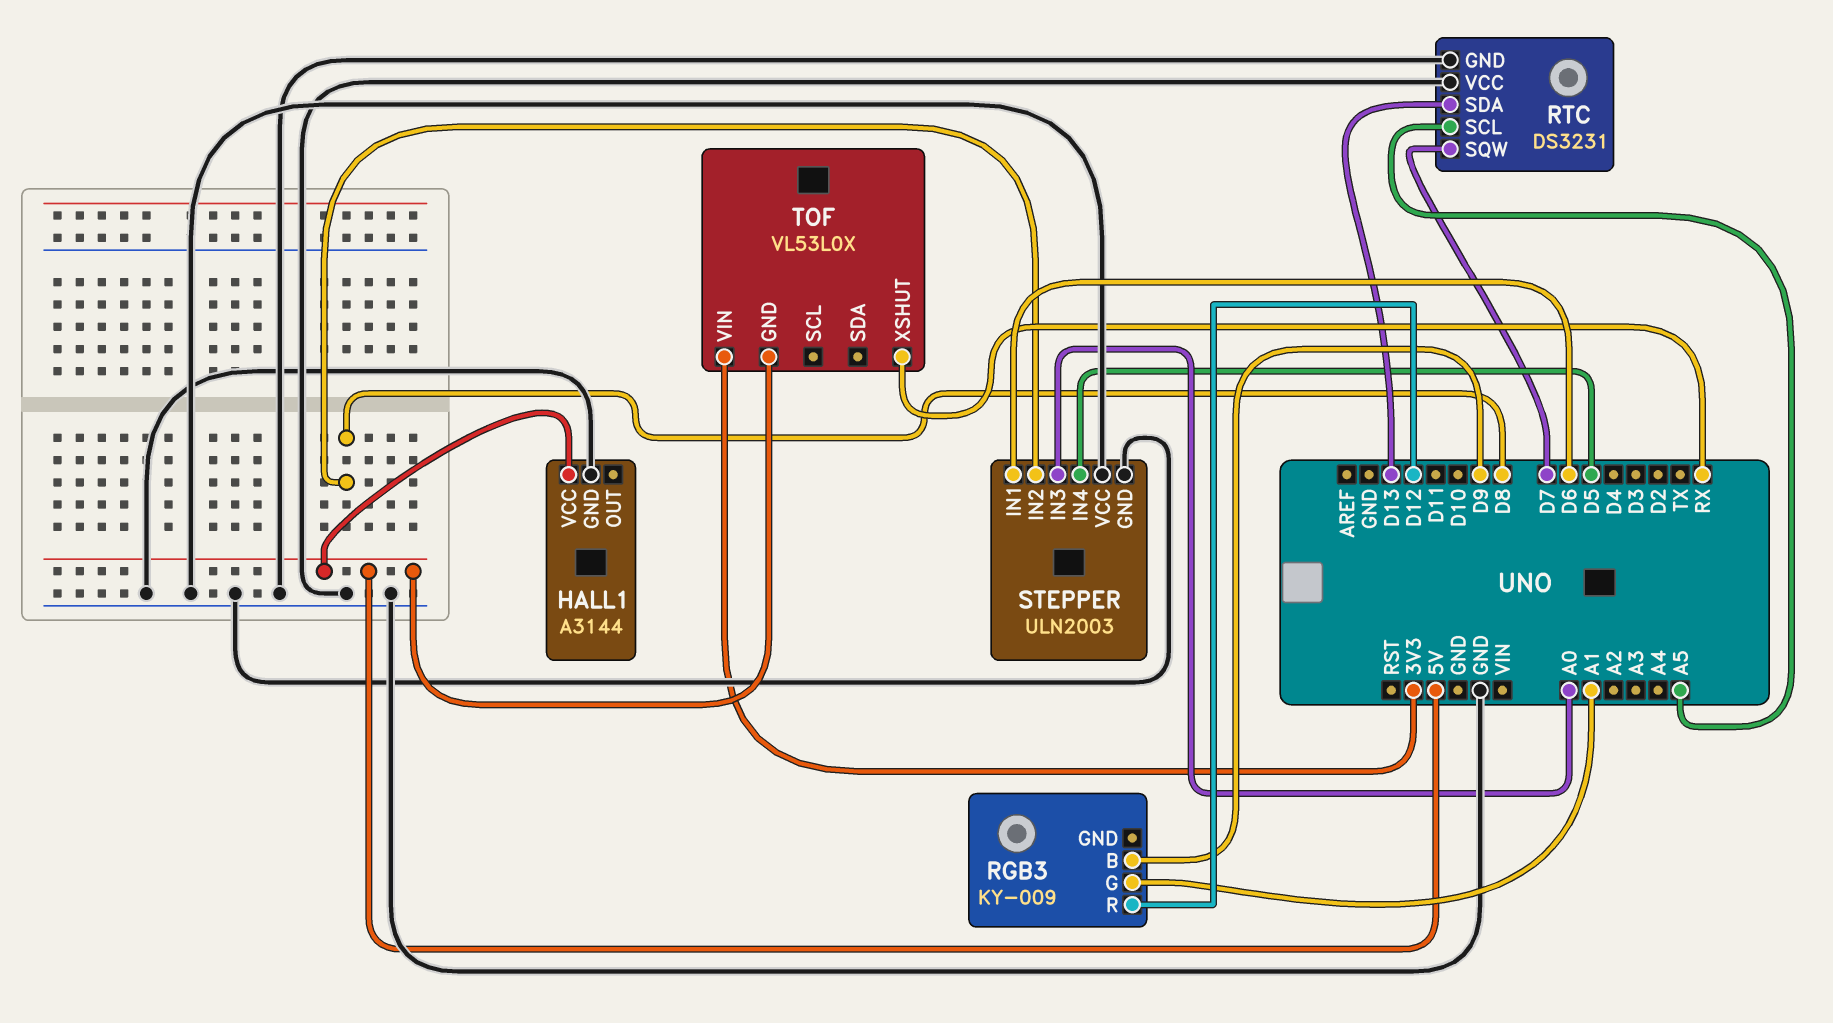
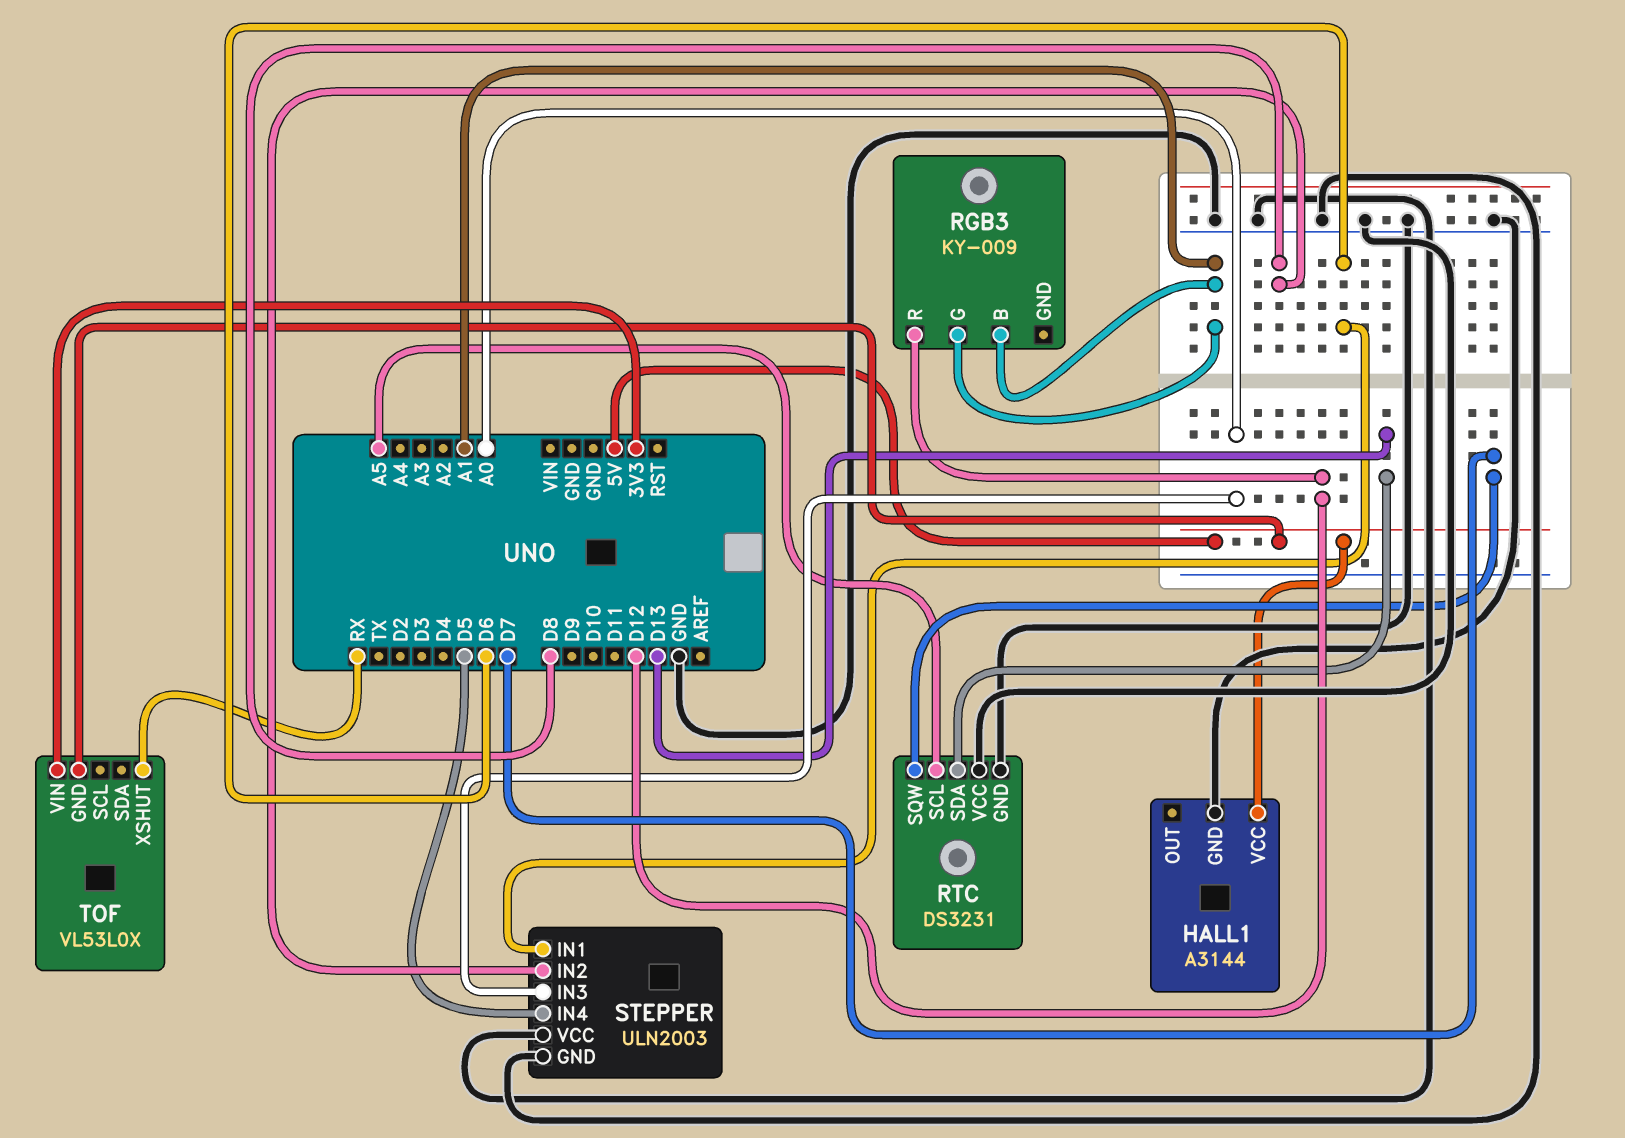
RGB3 pin B: D9 -> A1

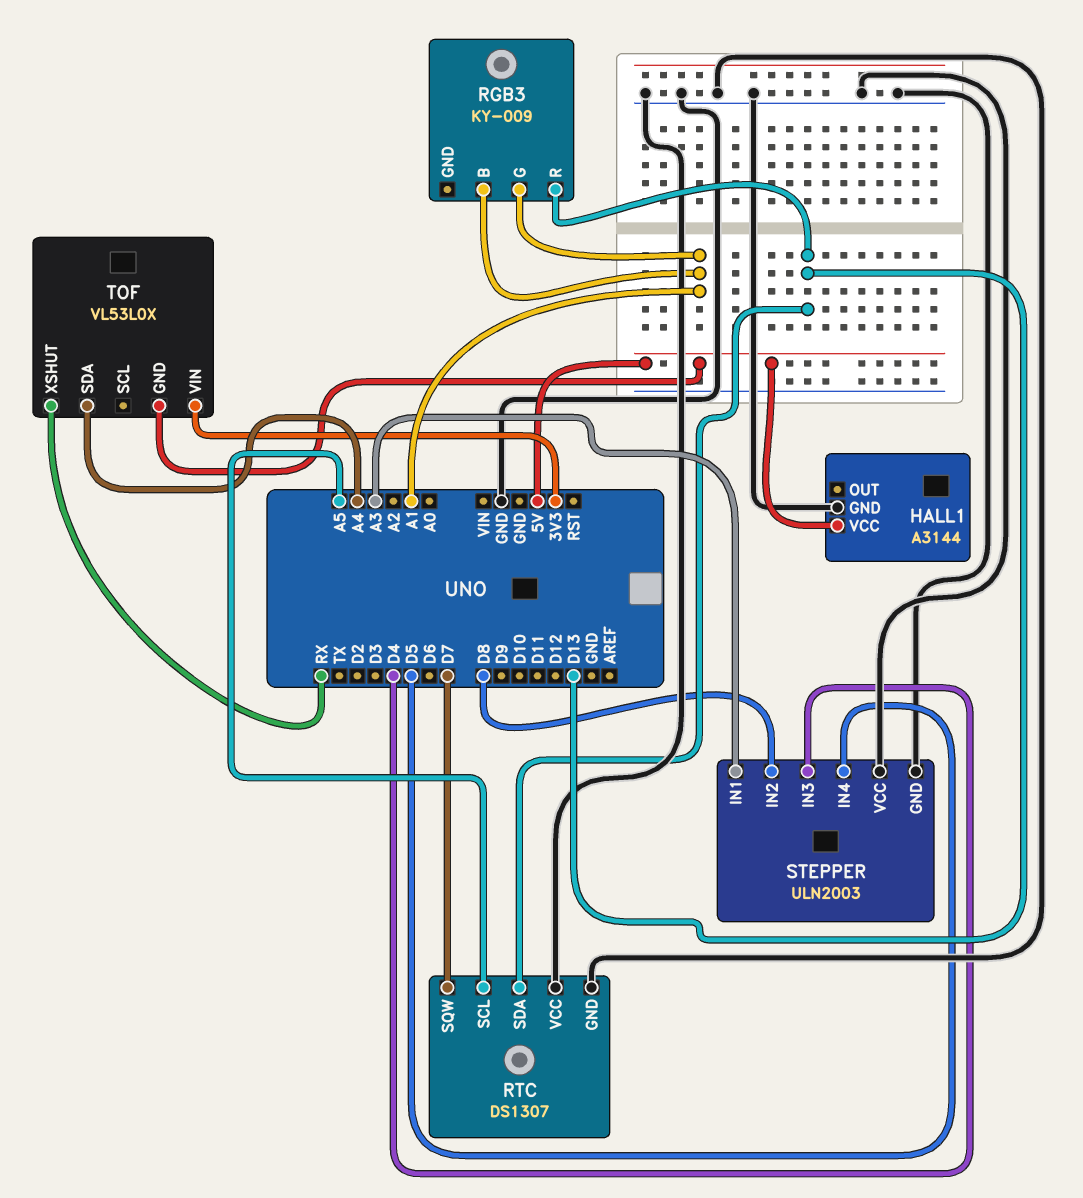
RGB3 pin R: D12 -> D13
RTC: DS3231 -> DS1307
STEPPER pin IN1: D6 -> A3
STEPPER pin IN3: A0 -> D4
TOF pin SDA: none -> A4

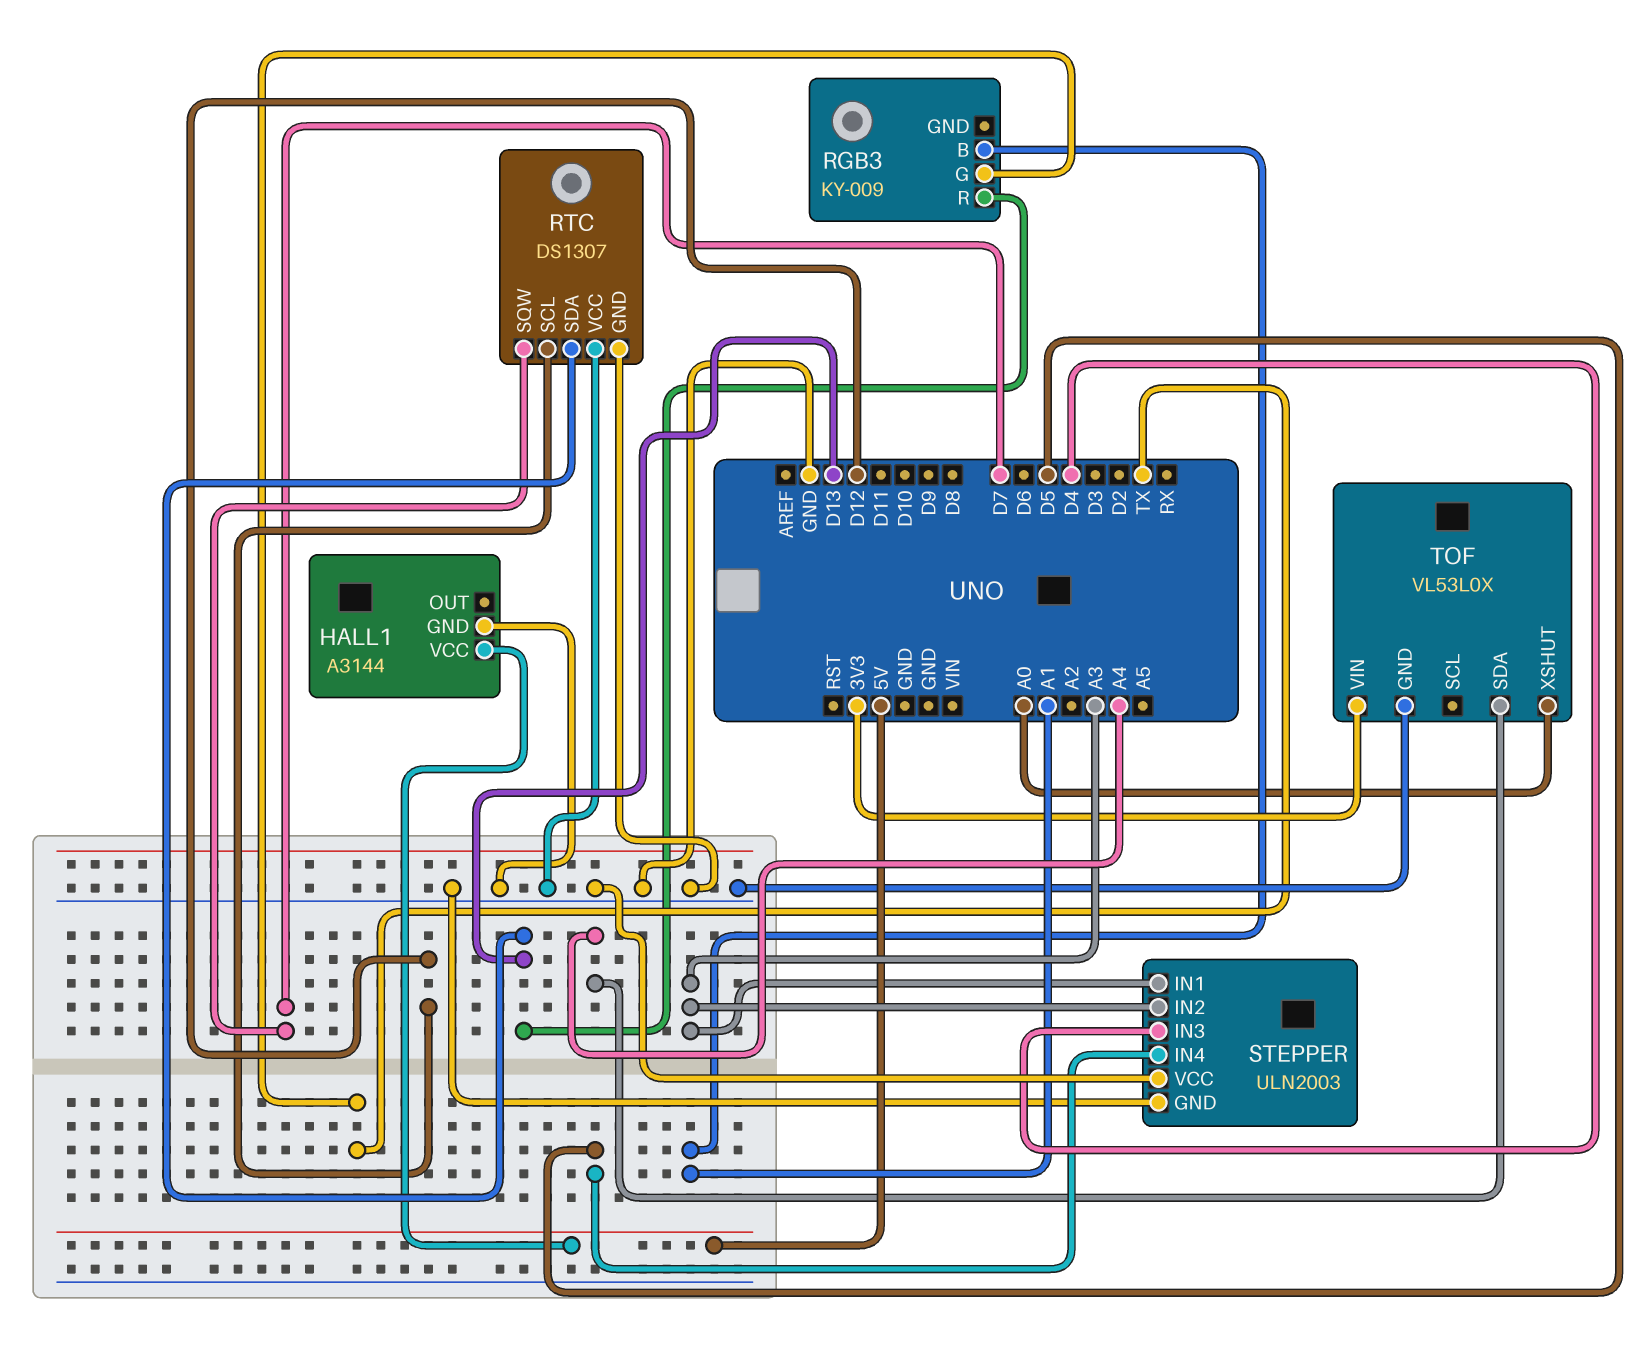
RGB3 pin G: A1 -> TX
RTC pin SCL: A5 -> D12
STEPPER pin IN2: D8 -> A3
TOF pin GND: 5V -> GND
TOF pin XSHUT: RX -> A0

